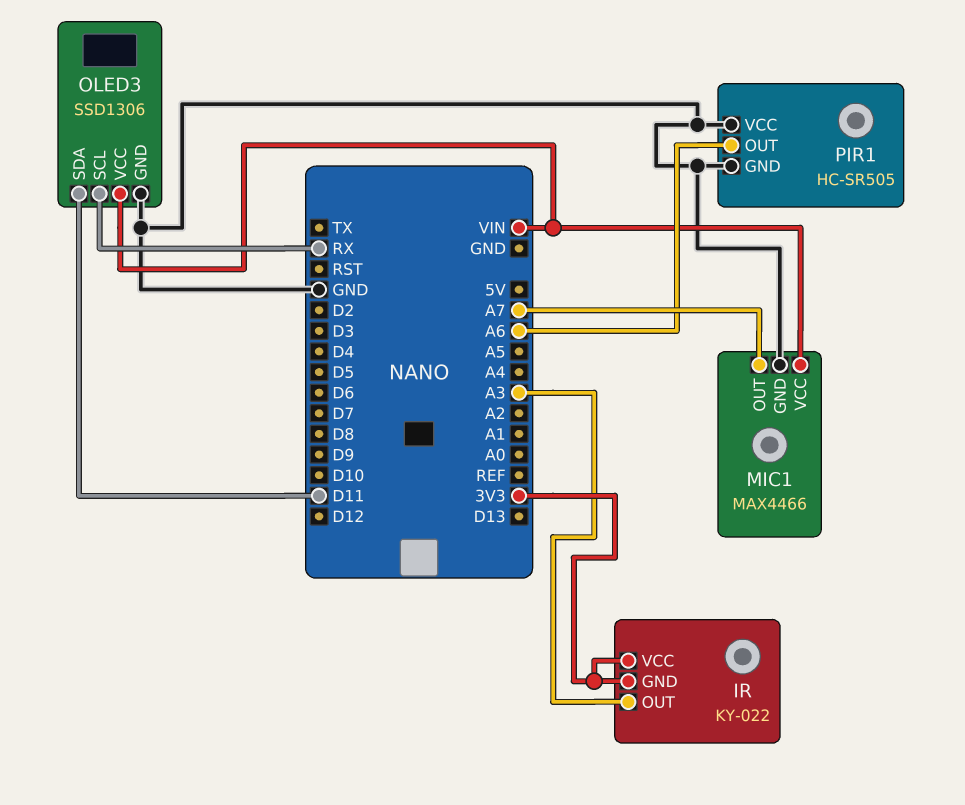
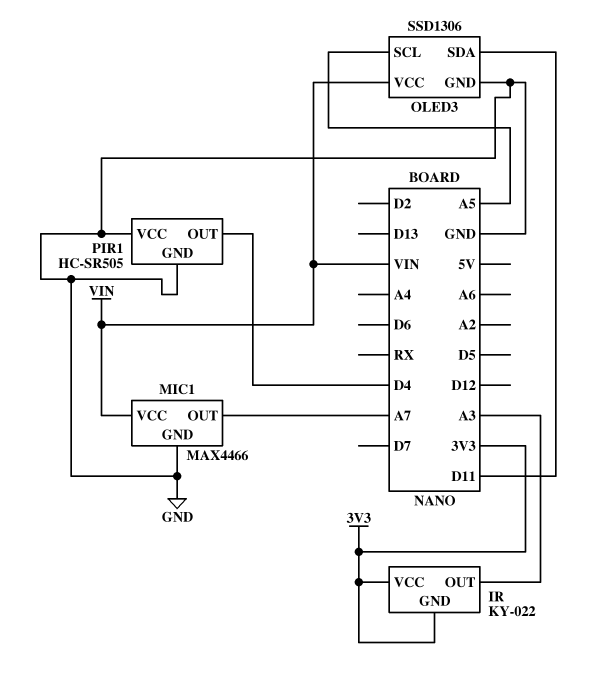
OLED3 pin SCL: RX -> A5
PIR1 pin OUT: A6 -> D4

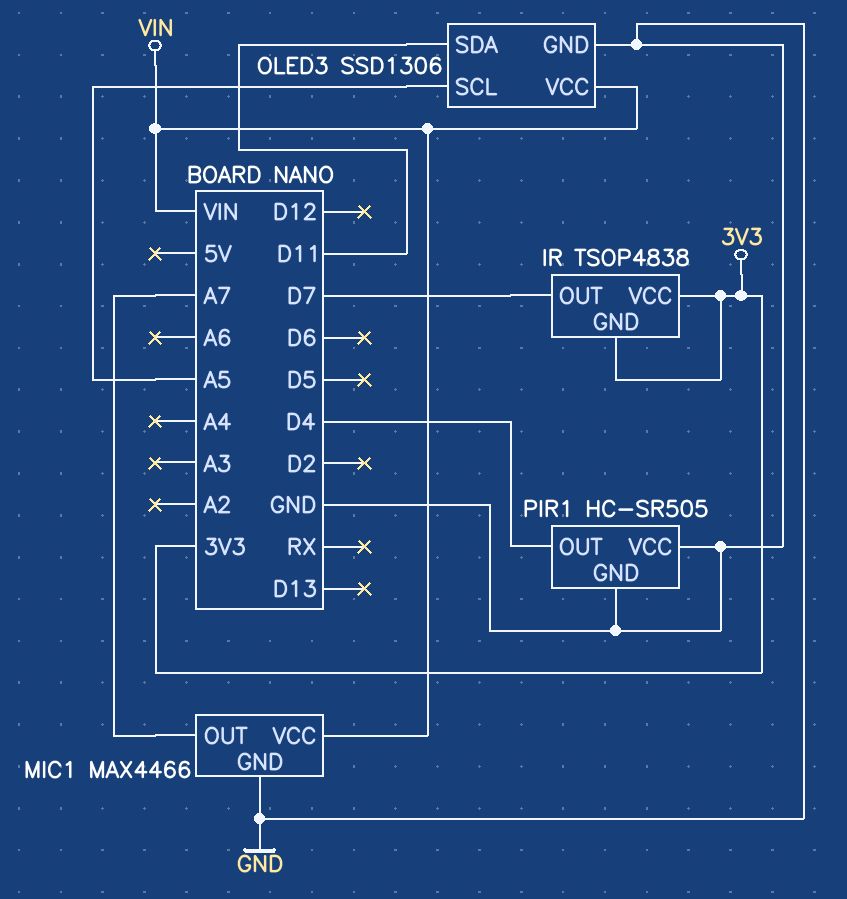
IR: KY-022 -> TSOP4838
IR pin OUT: A3 -> D7

